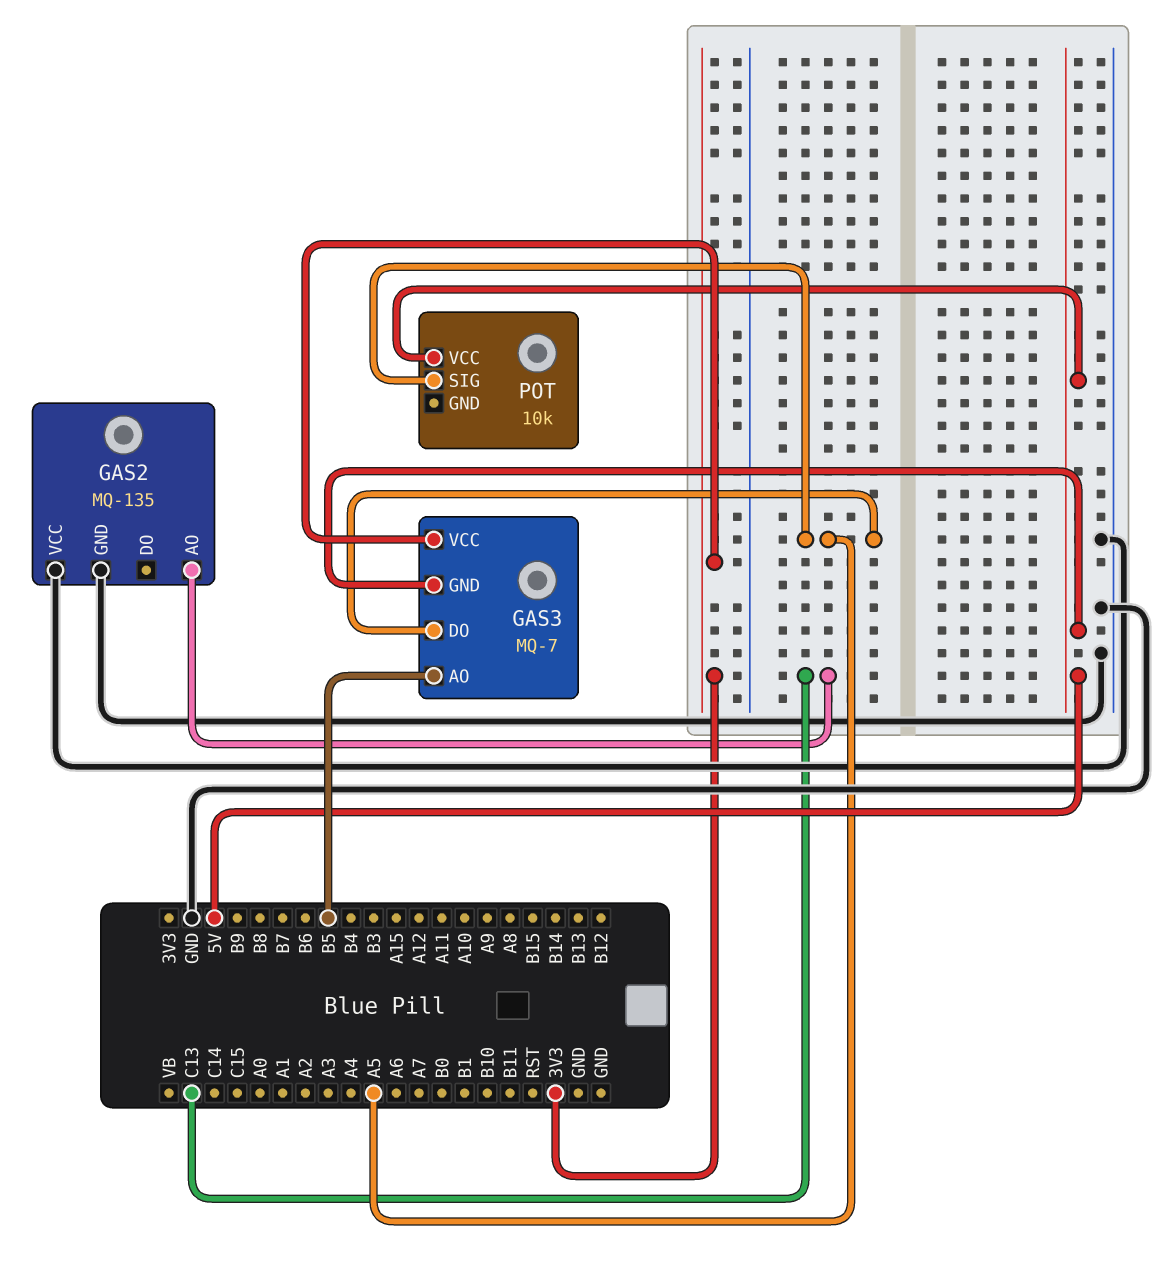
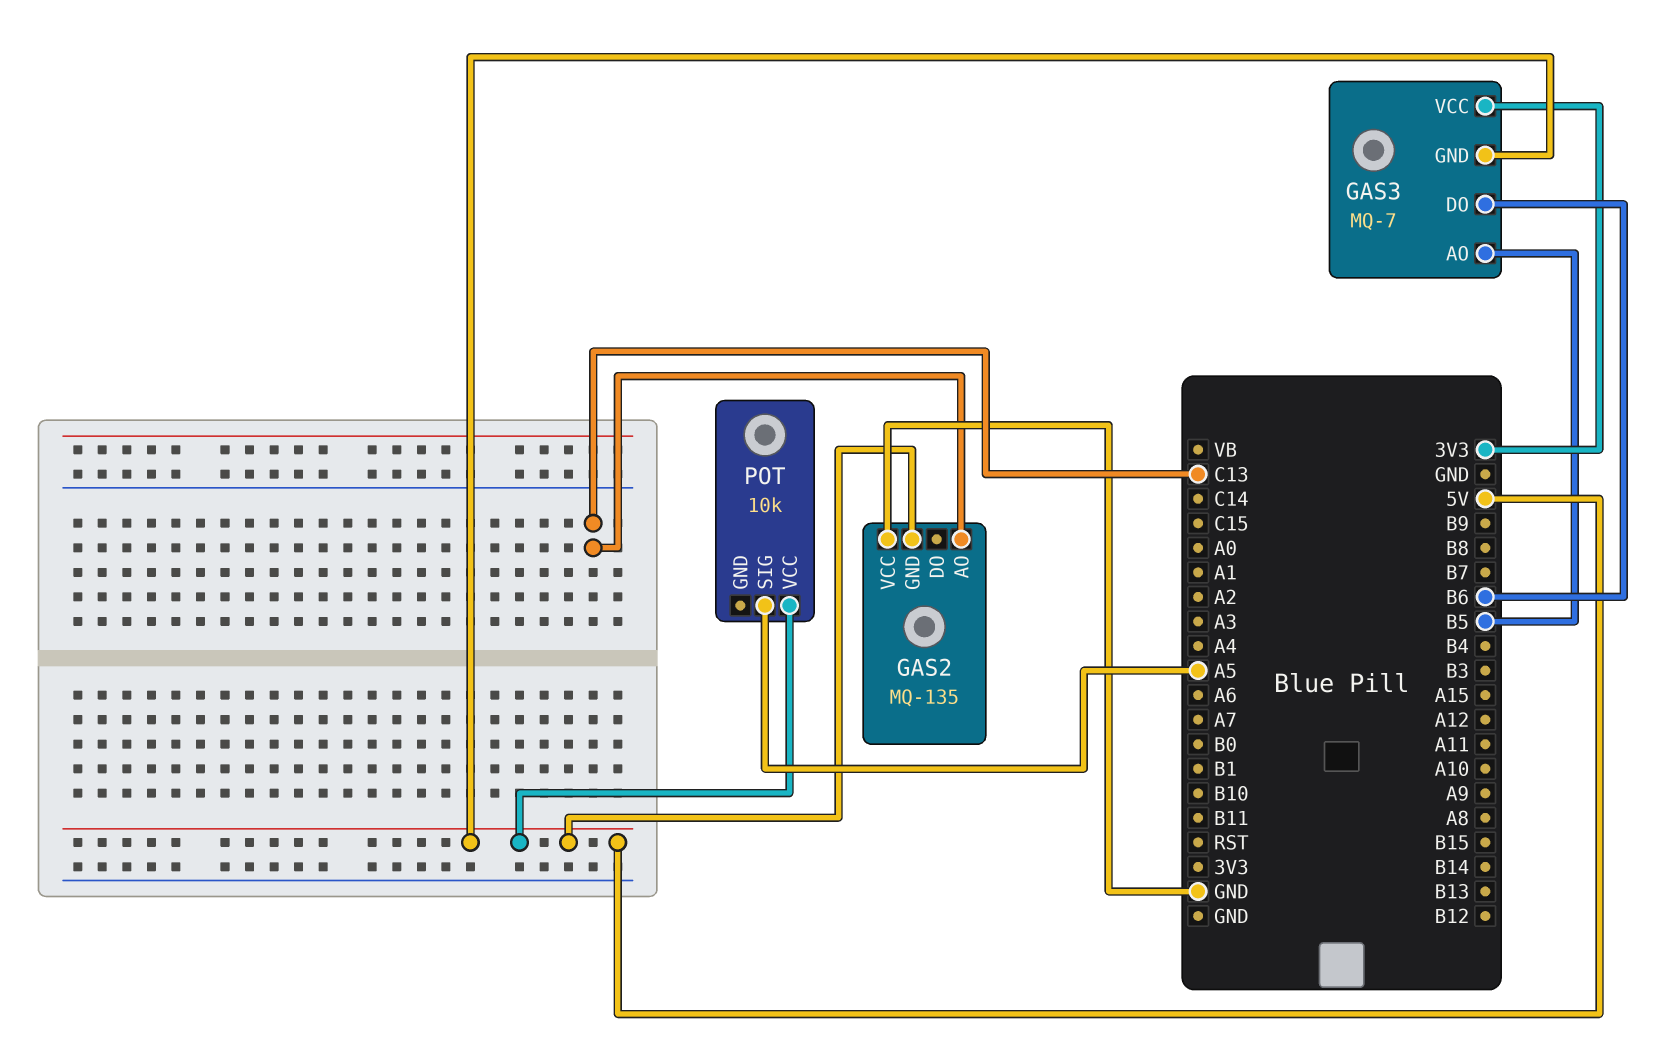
GAS2 pin GND: GND -> 5V
GAS3 pin DO: A5 -> B6

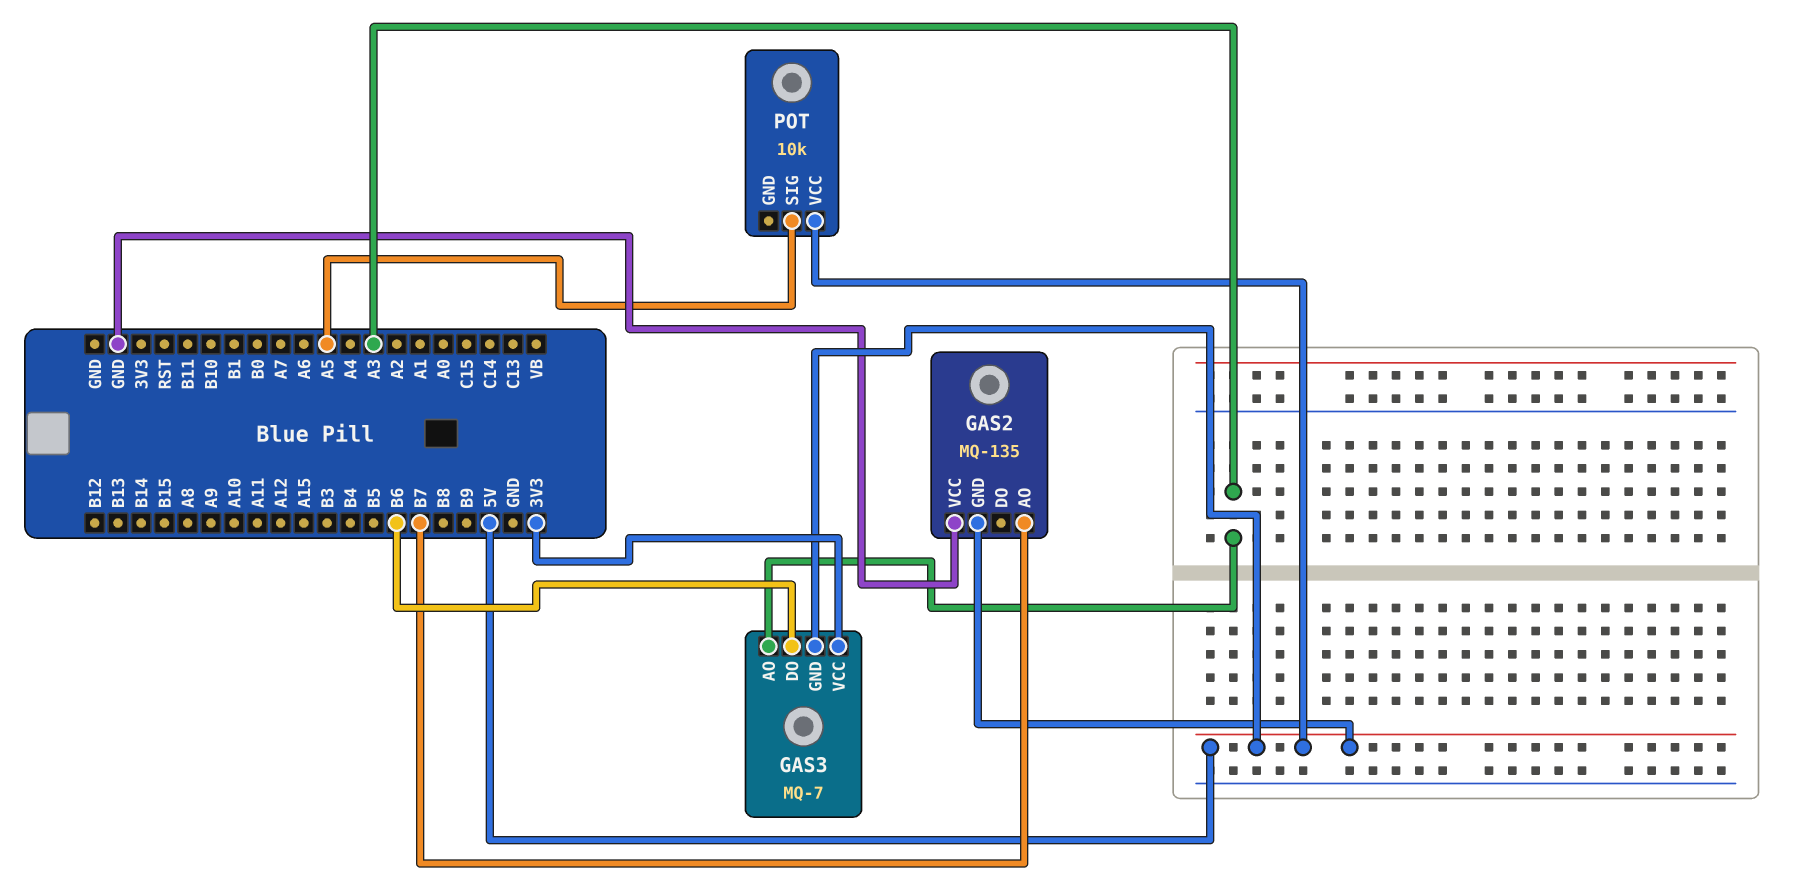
GAS2 pin AO: C13 -> B7
GAS3 pin AO: B5 -> A3

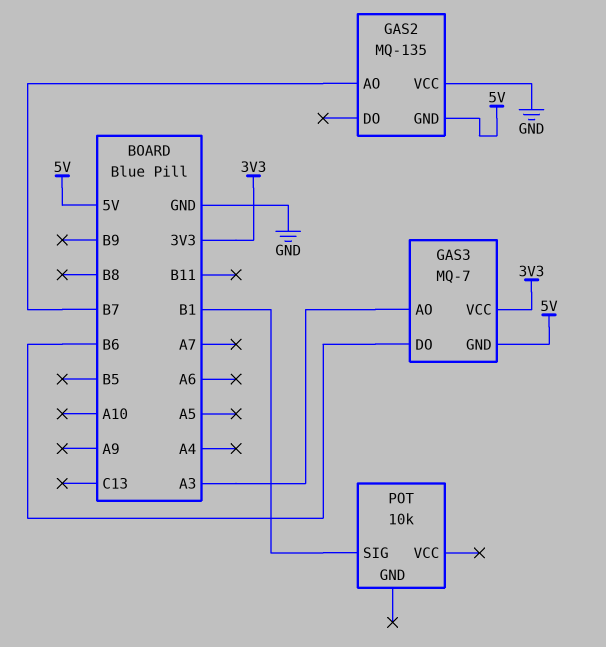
POT pin SIG: A5 -> B1
POT pin VCC: 5V -> none

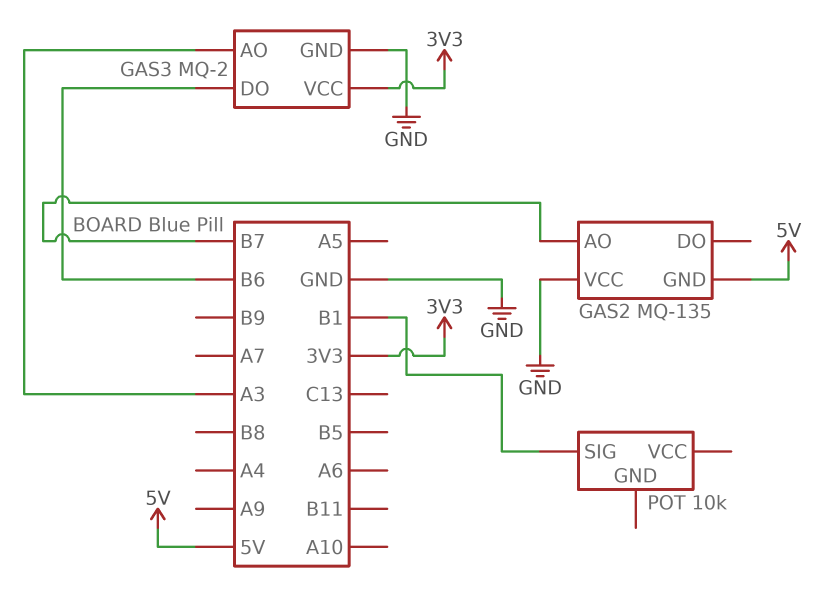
GAS3: MQ-7 -> MQ-2
GAS3 pin GND: 5V -> GND

